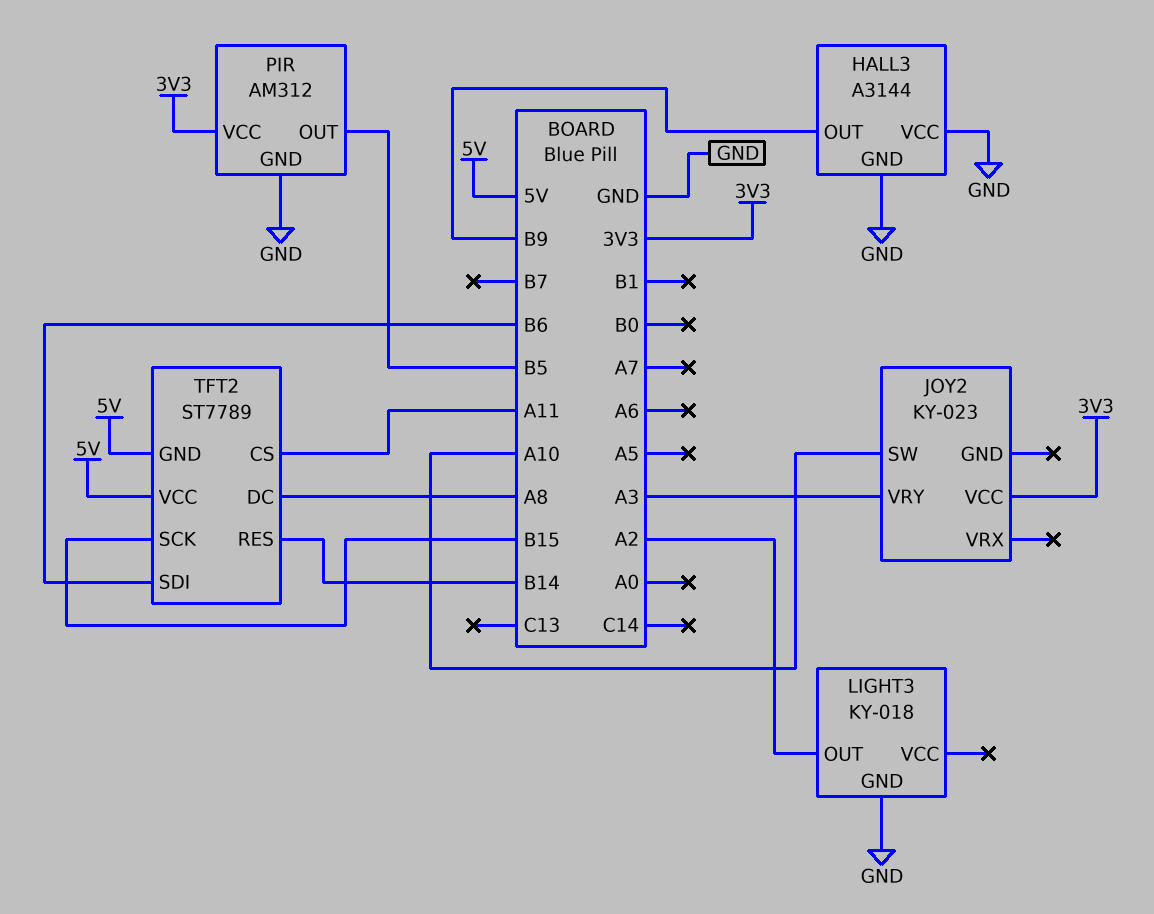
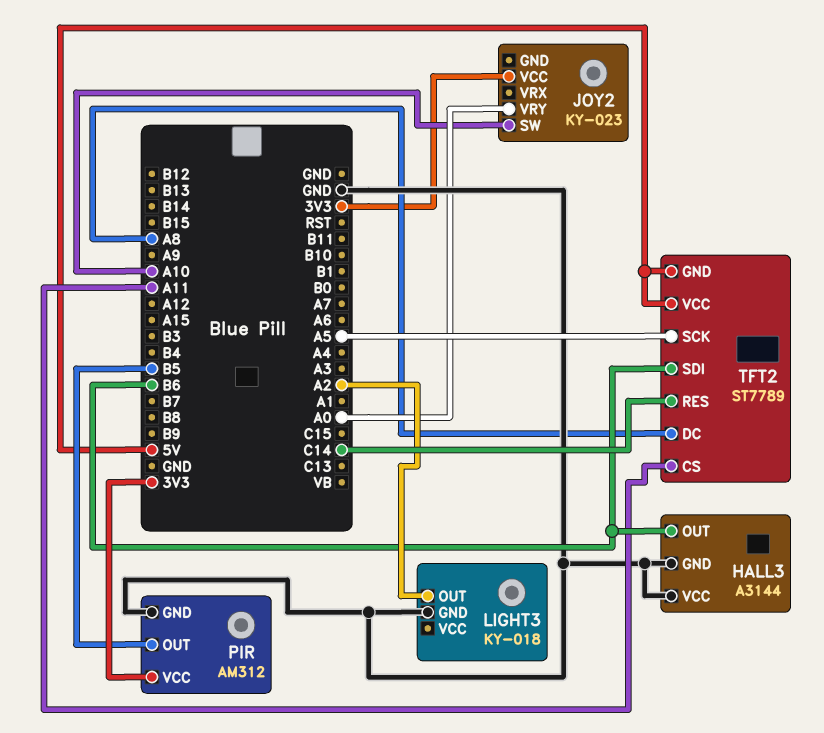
HALL3 pin OUT: B9 -> B6
JOY2 pin VRY: A3 -> A0
TFT2 pin RES: B14 -> C14
TFT2 pin SCK: B15 -> A5

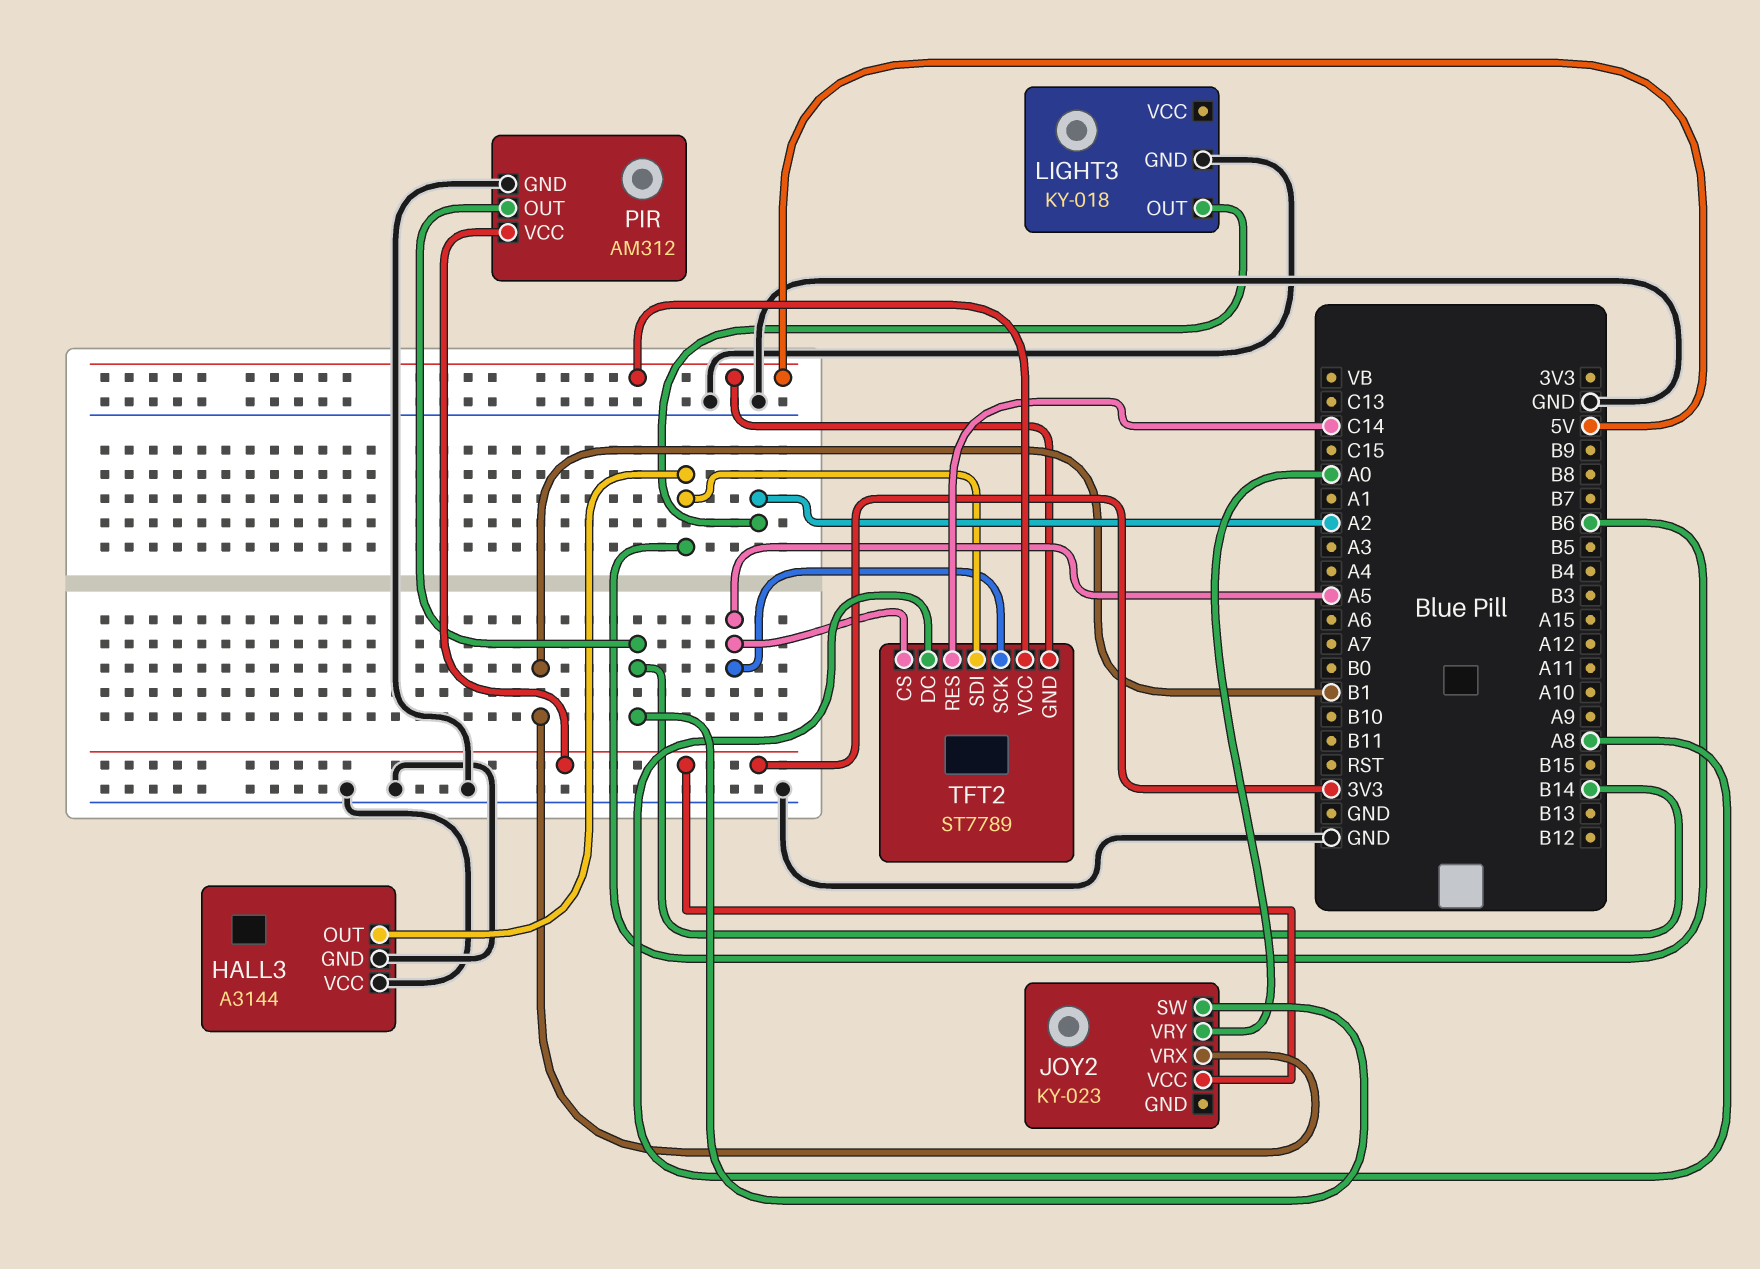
JOY2 pin SW: A10 -> B14
JOY2 pin VRX: none -> B1
PIR pin OUT: B5 -> B14
TFT2 pin CS: A11 -> A5

